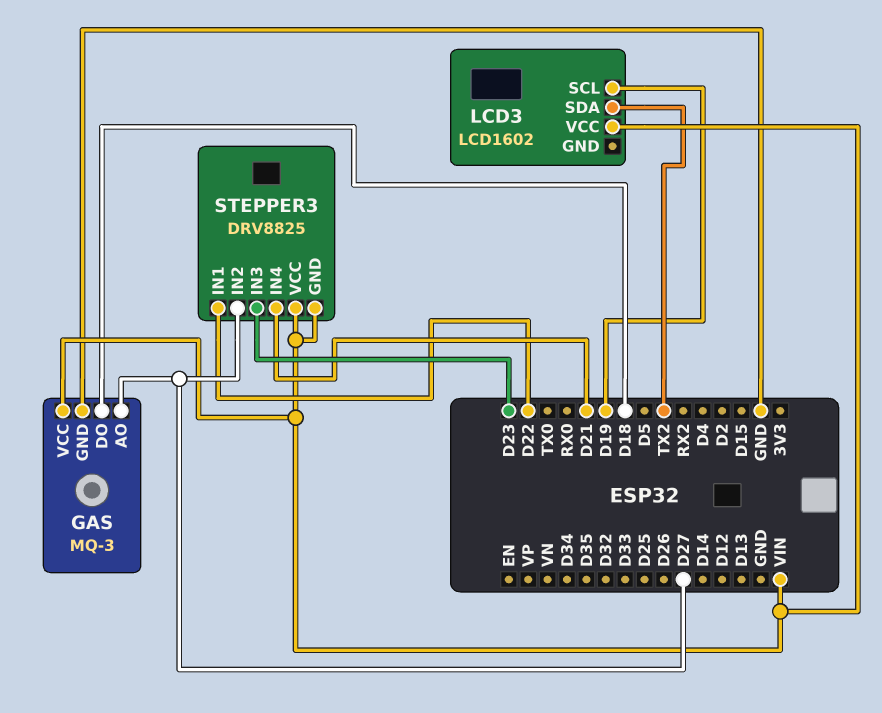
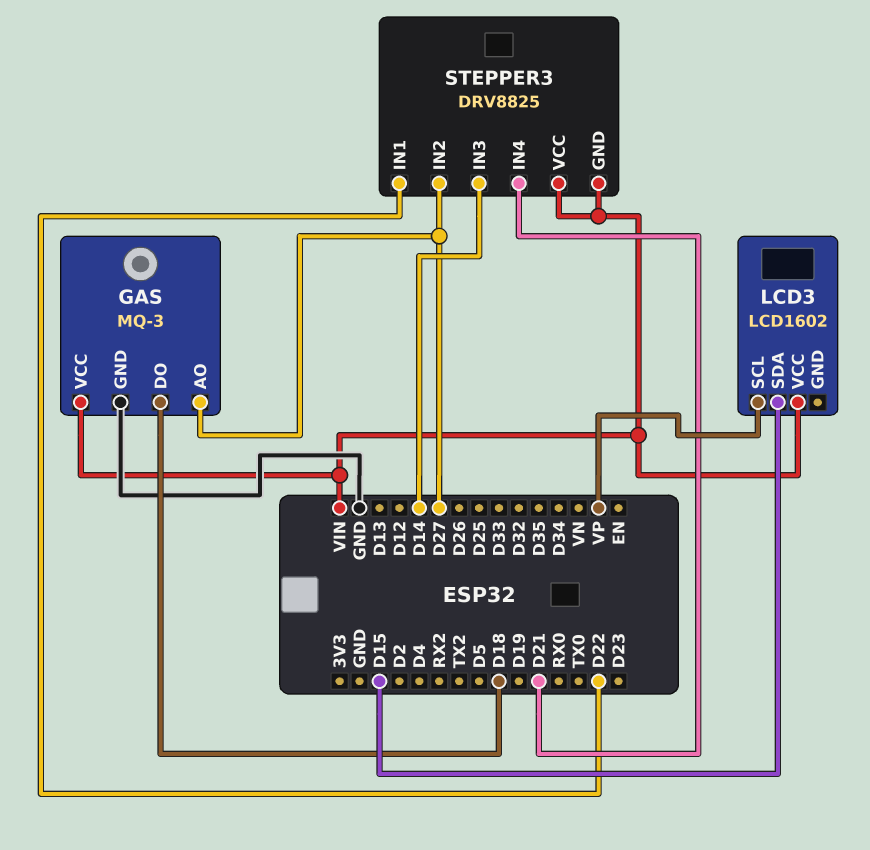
LCD3 pin SCL: D19 -> VP
LCD3 pin SDA: TX2 -> D15
STEPPER3 pin IN3: D23 -> D14

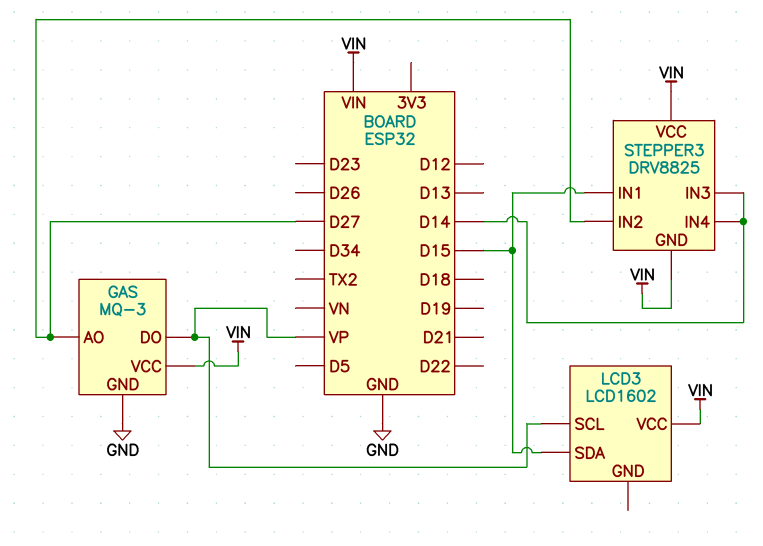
GAS pin DO: D18 -> VP
STEPPER3 pin IN1: D22 -> D15
STEPPER3 pin IN4: D21 -> D14

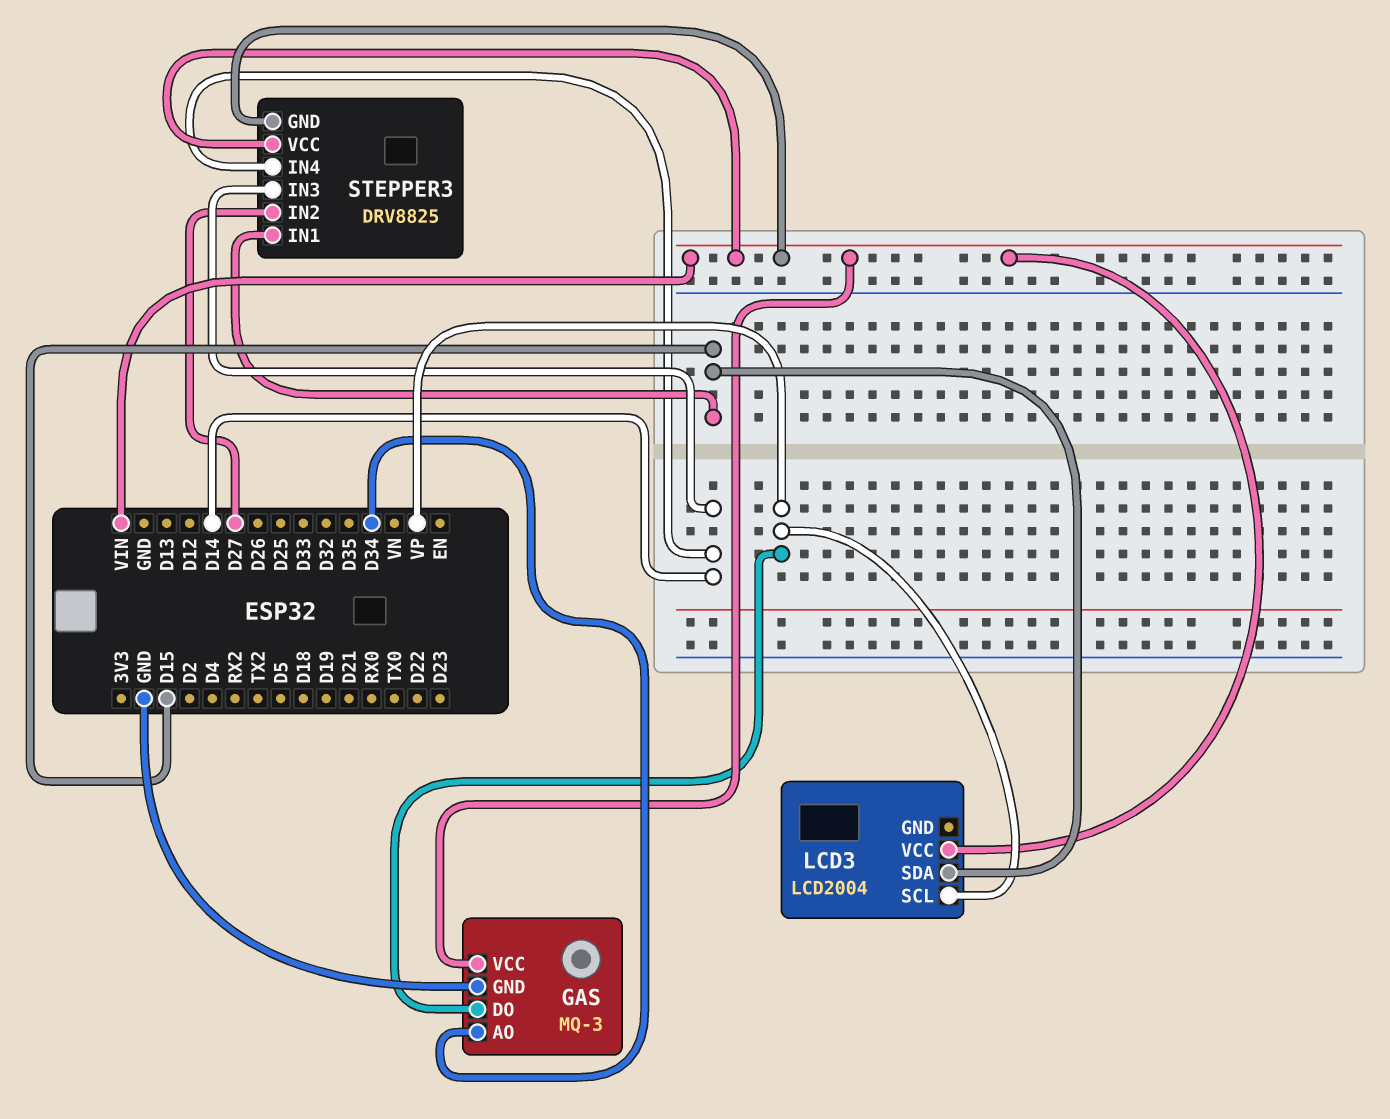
GAS pin AO: D27 -> D34
LCD3: LCD1602 -> LCD2004

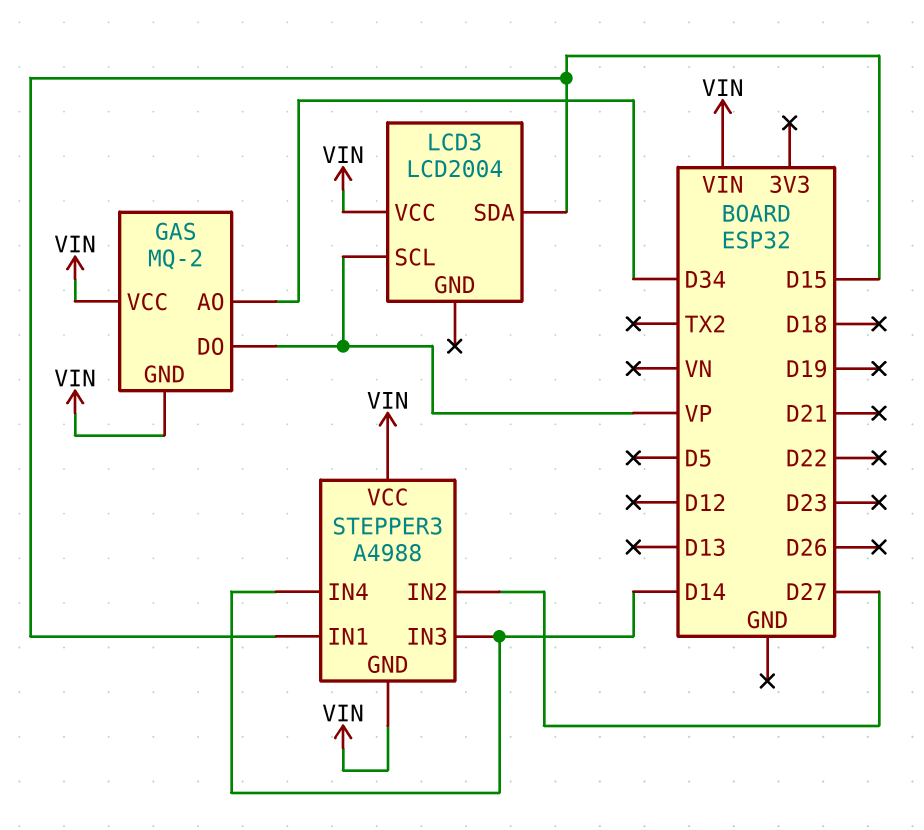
GAS: MQ-3 -> MQ-2
GAS pin GND: GND -> VIN
STEPPER3: DRV8825 -> A4988

